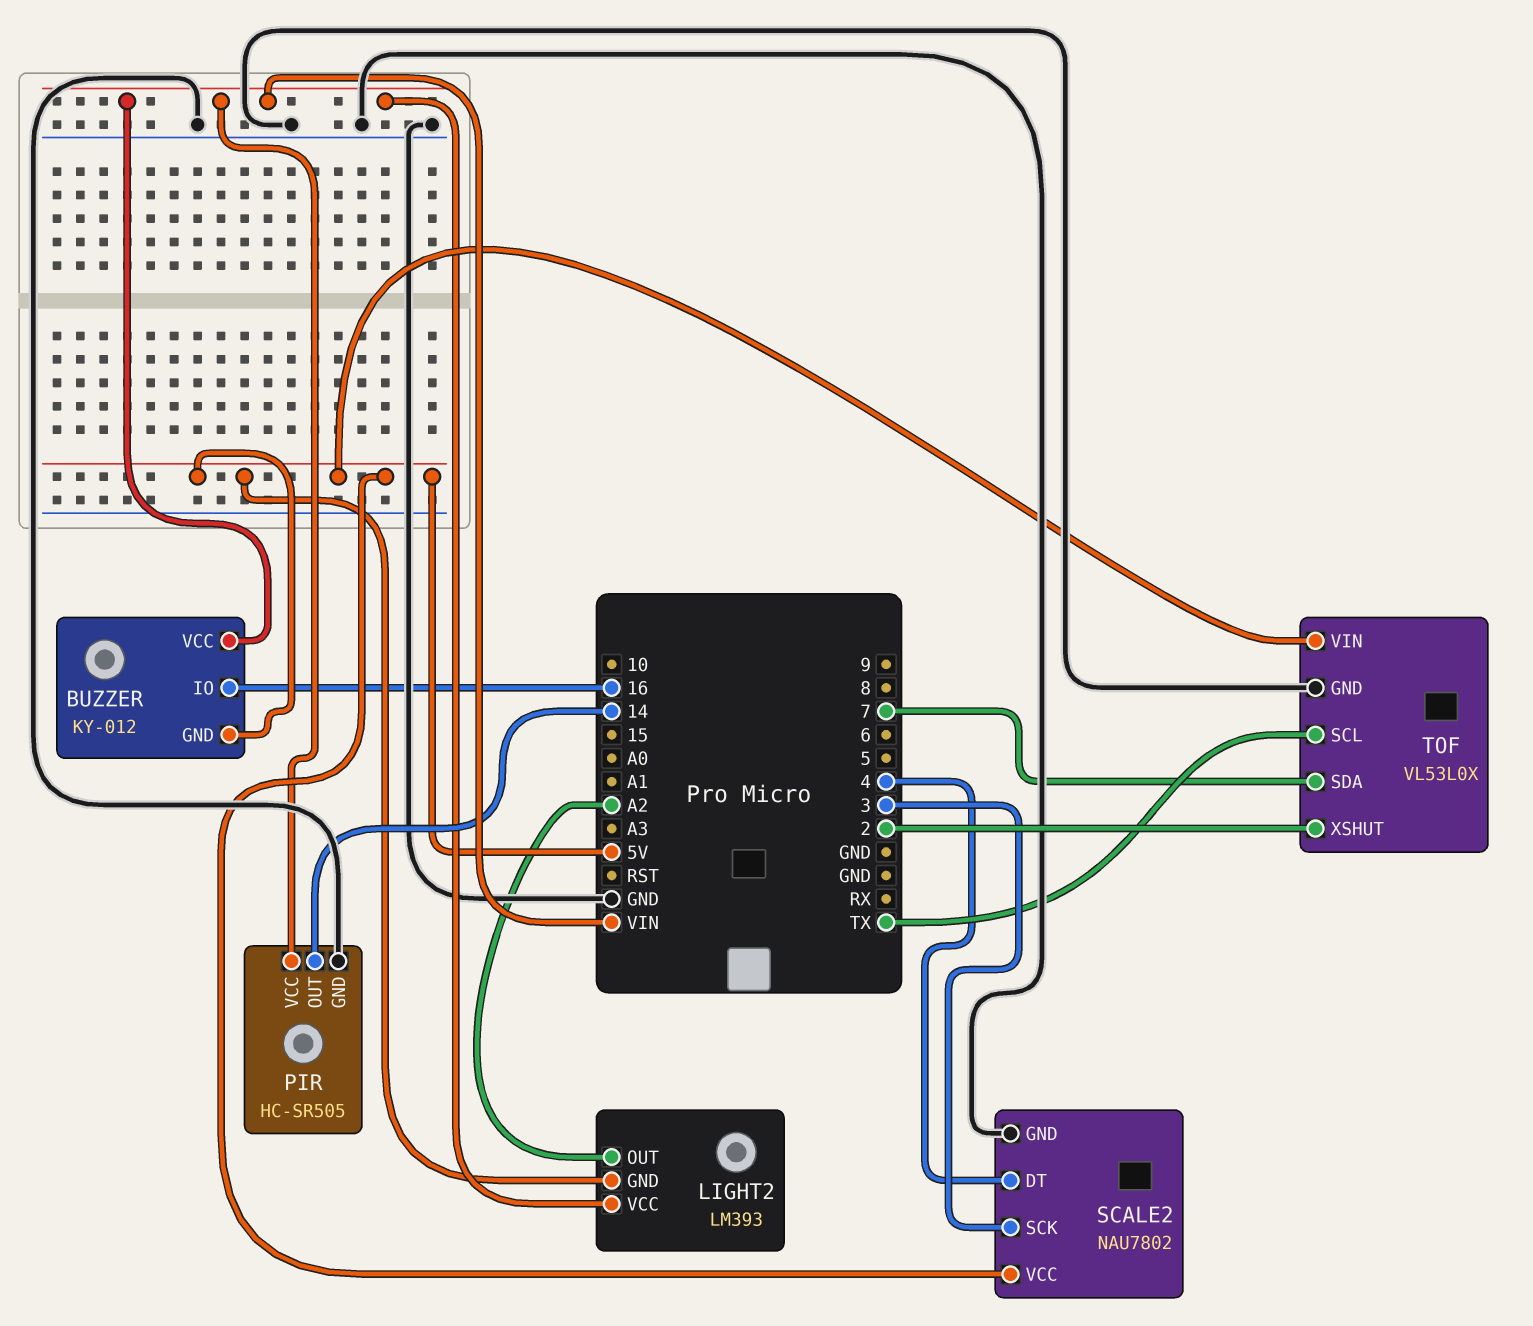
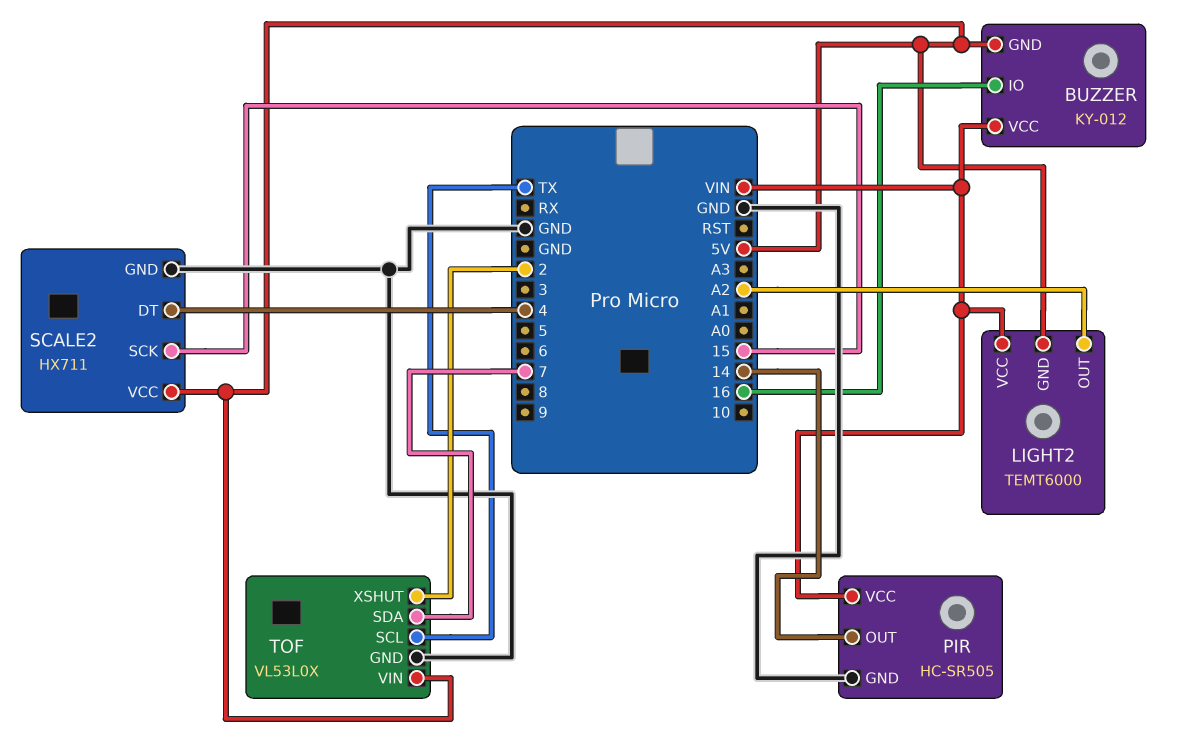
LIGHT2: LM393 -> TEMT6000
SCALE2: NAU7802 -> HX711
SCALE2 pin SCK: 3 -> 15

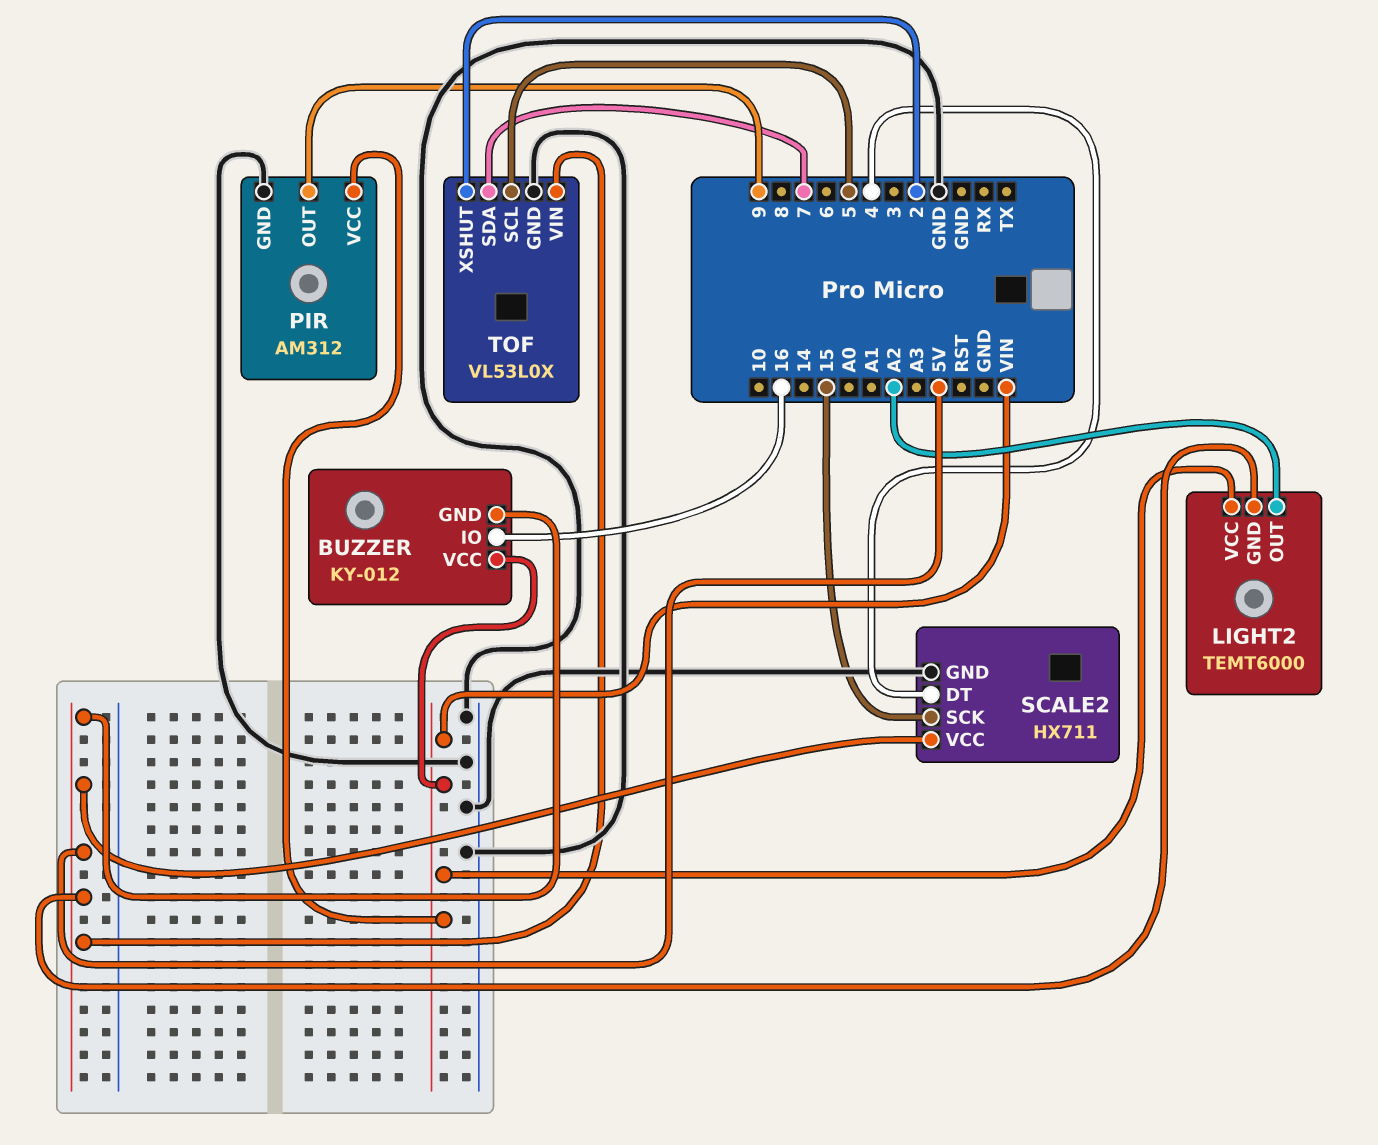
PIR: HC-SR505 -> AM312
PIR pin OUT: 14 -> 9
TOF pin SCL: TX -> 5

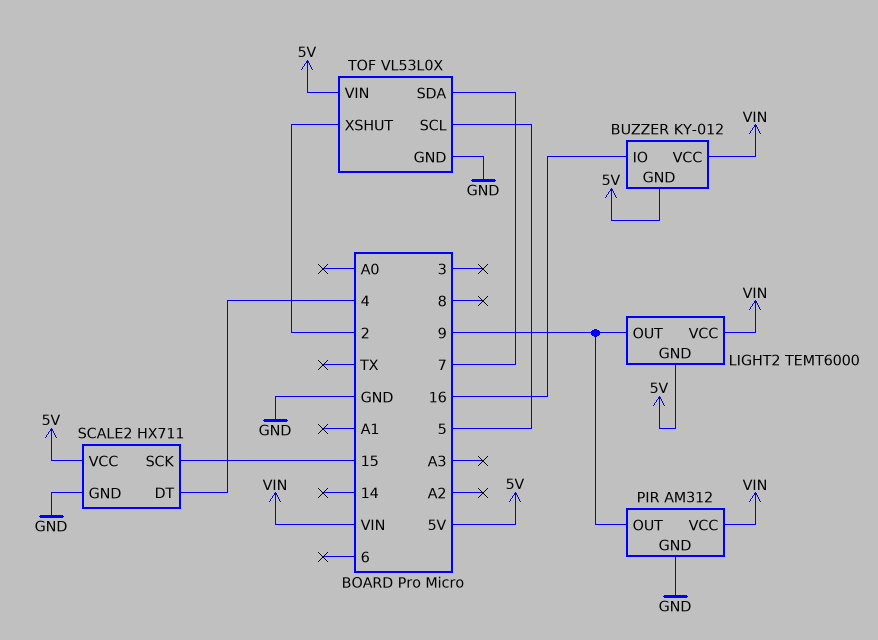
LIGHT2 pin OUT: A2 -> 9

